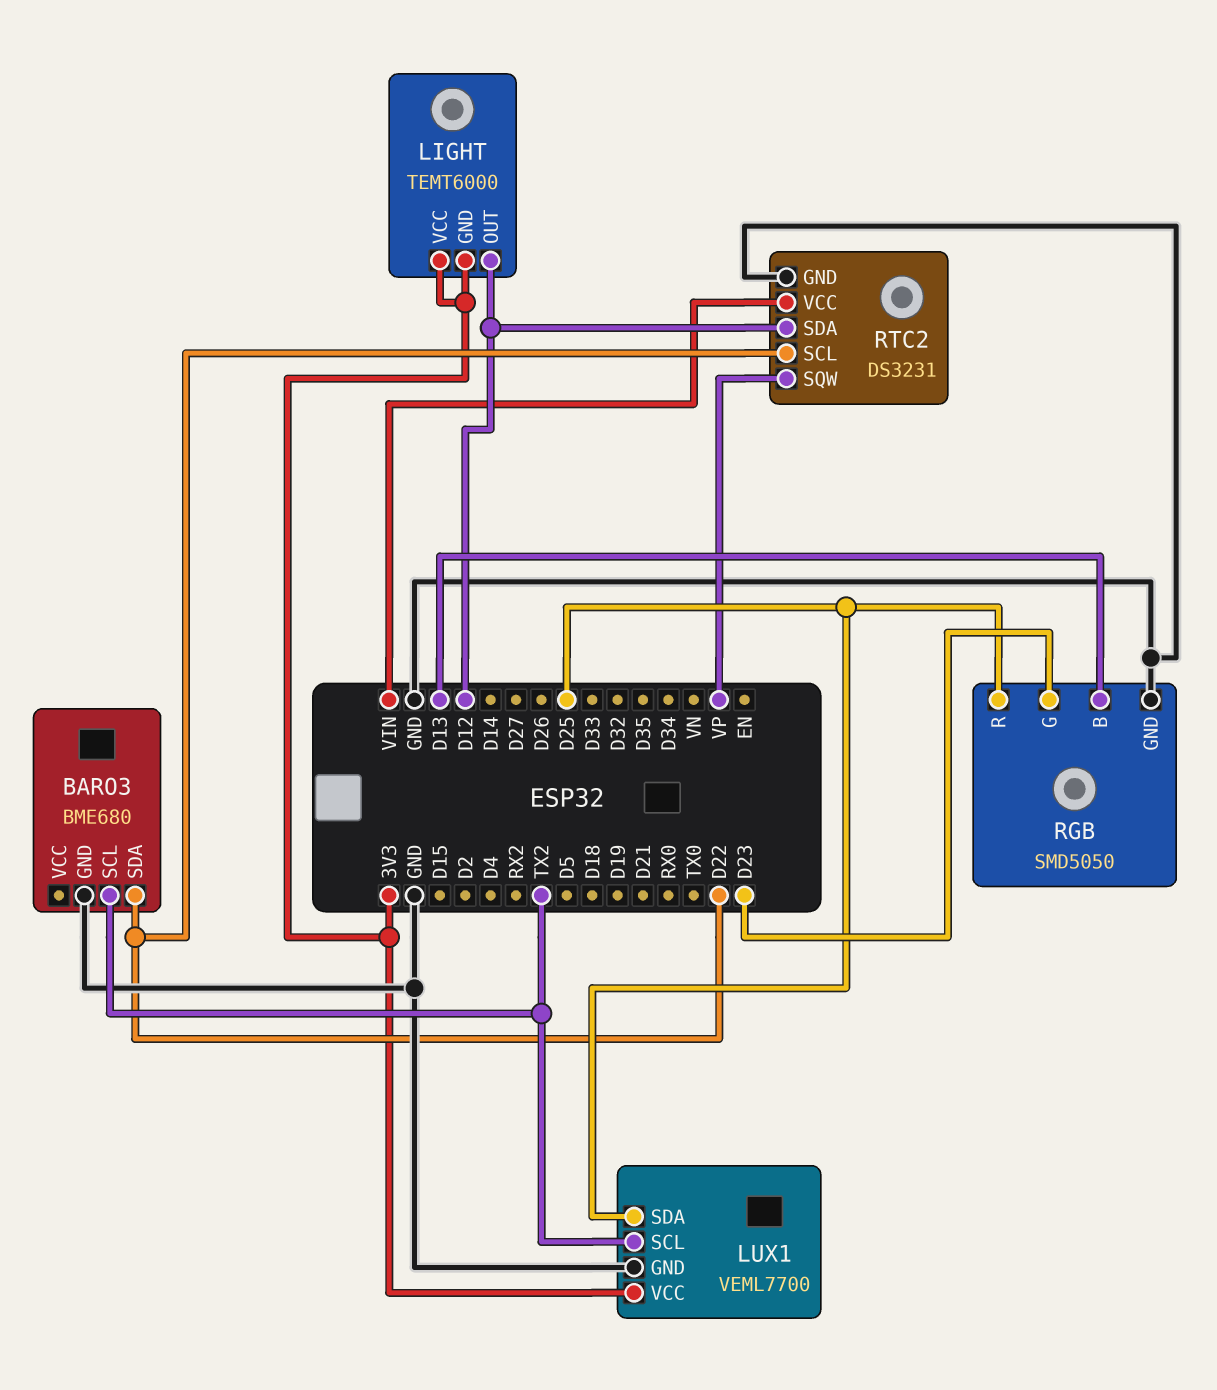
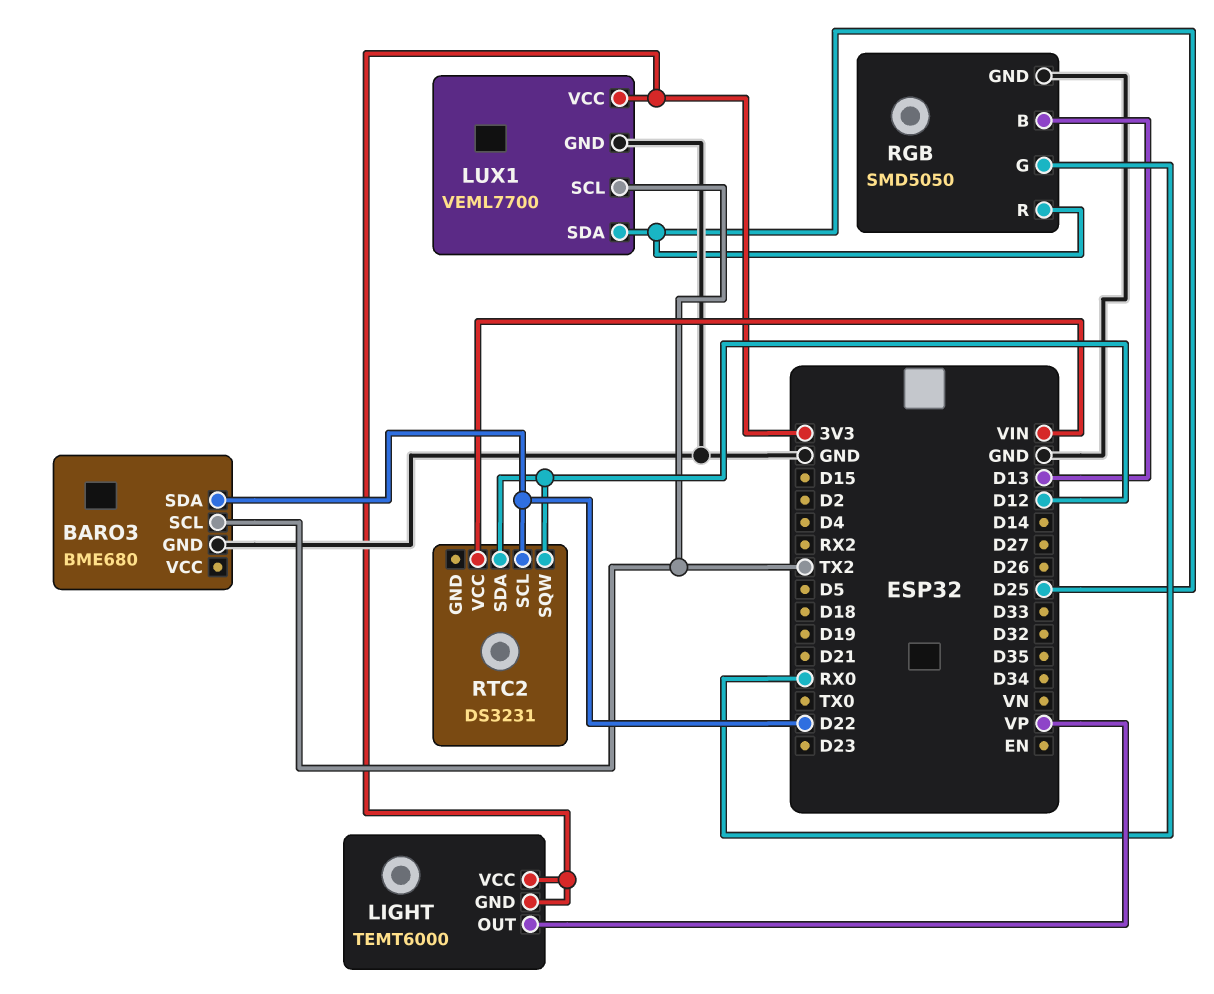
LIGHT pin OUT: D12 -> VP
RGB pin G: D23 -> RX0
RTC2 pin GND: GND -> none
RTC2 pin SQW: VP -> D12

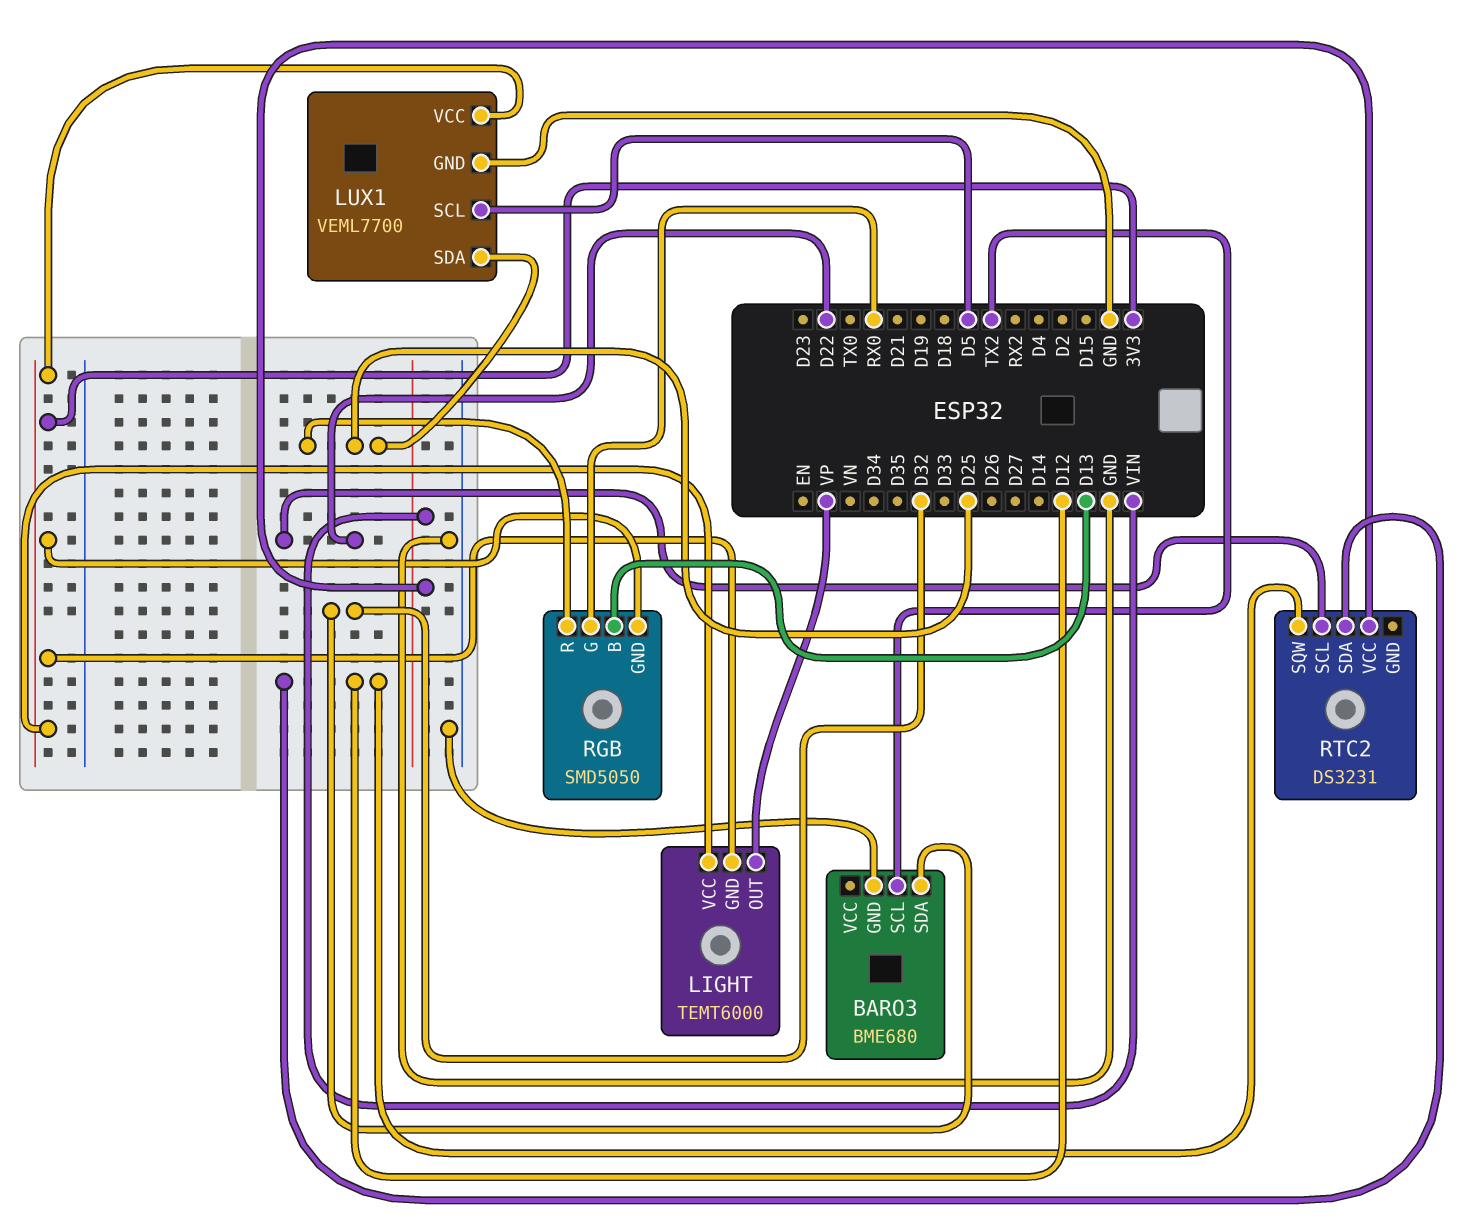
BARO3 pin SDA: D22 -> D32
LUX1 pin SCL: TX2 -> D5
RGB pin GND: GND -> 3V3

